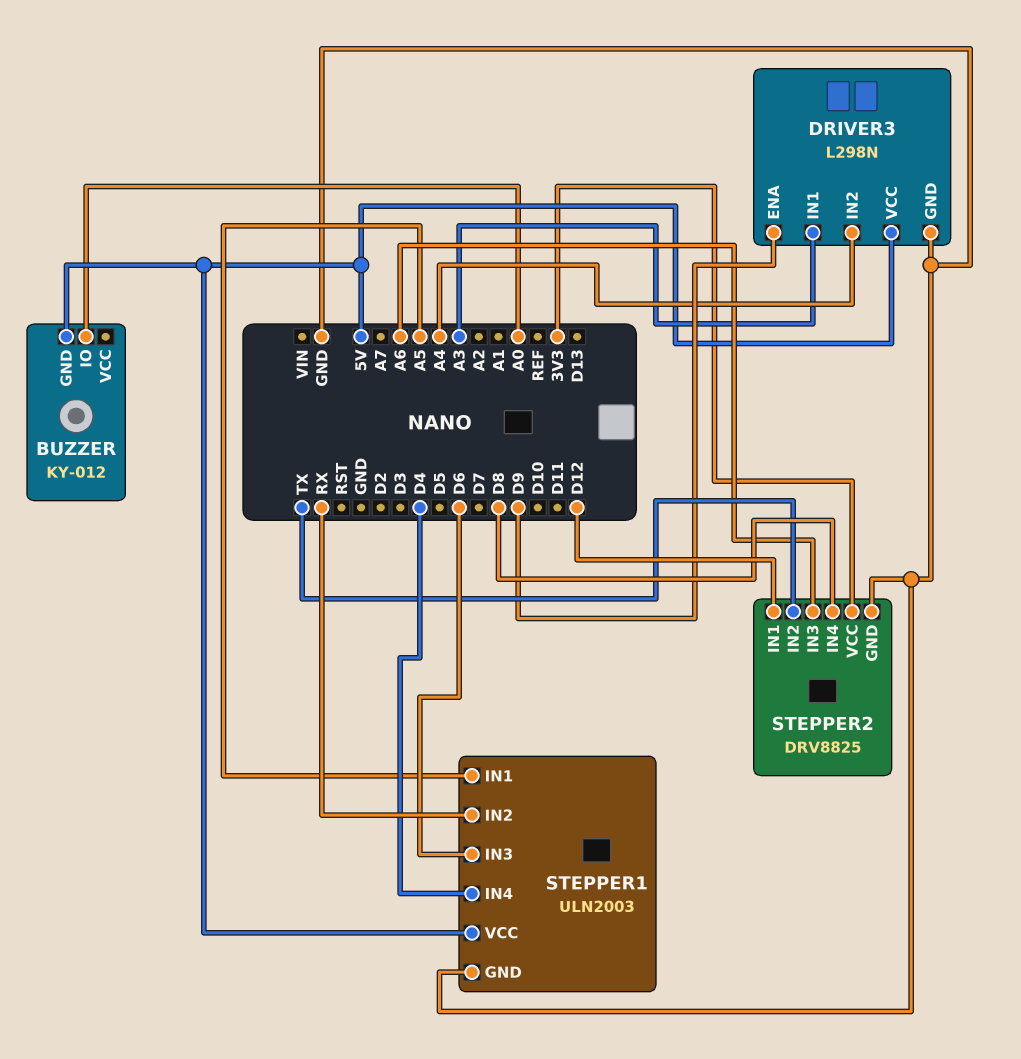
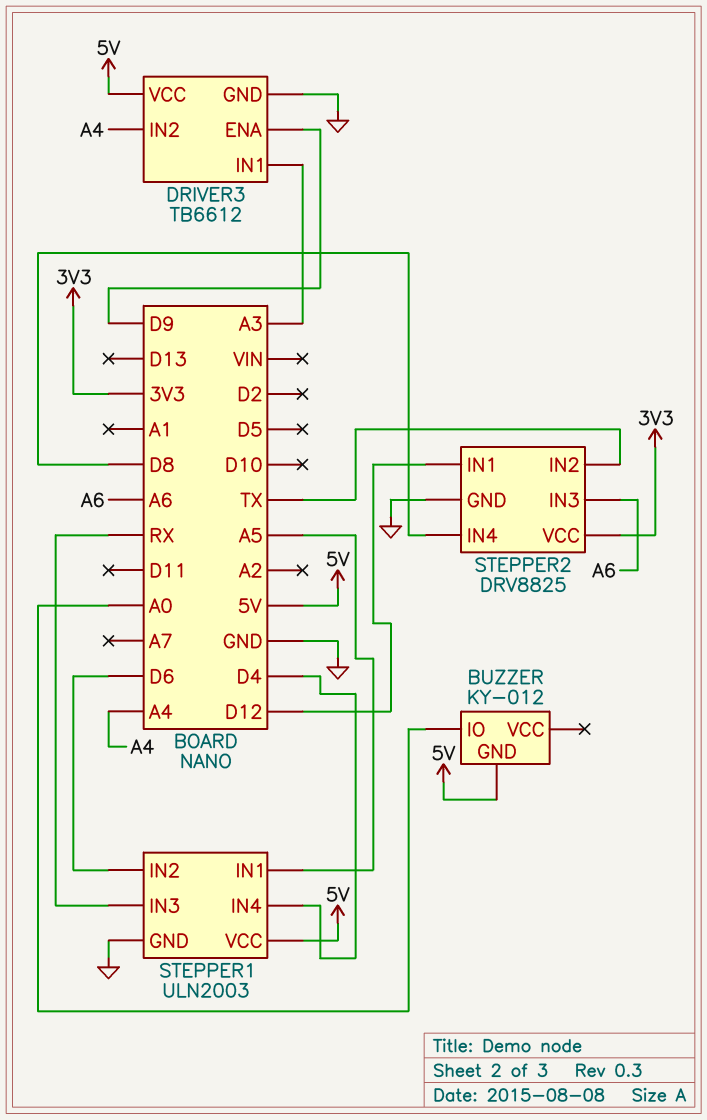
DRIVER3: L298N -> TB6612
STEPPER1 pin IN2: RX -> D6
STEPPER1 pin IN3: D6 -> RX

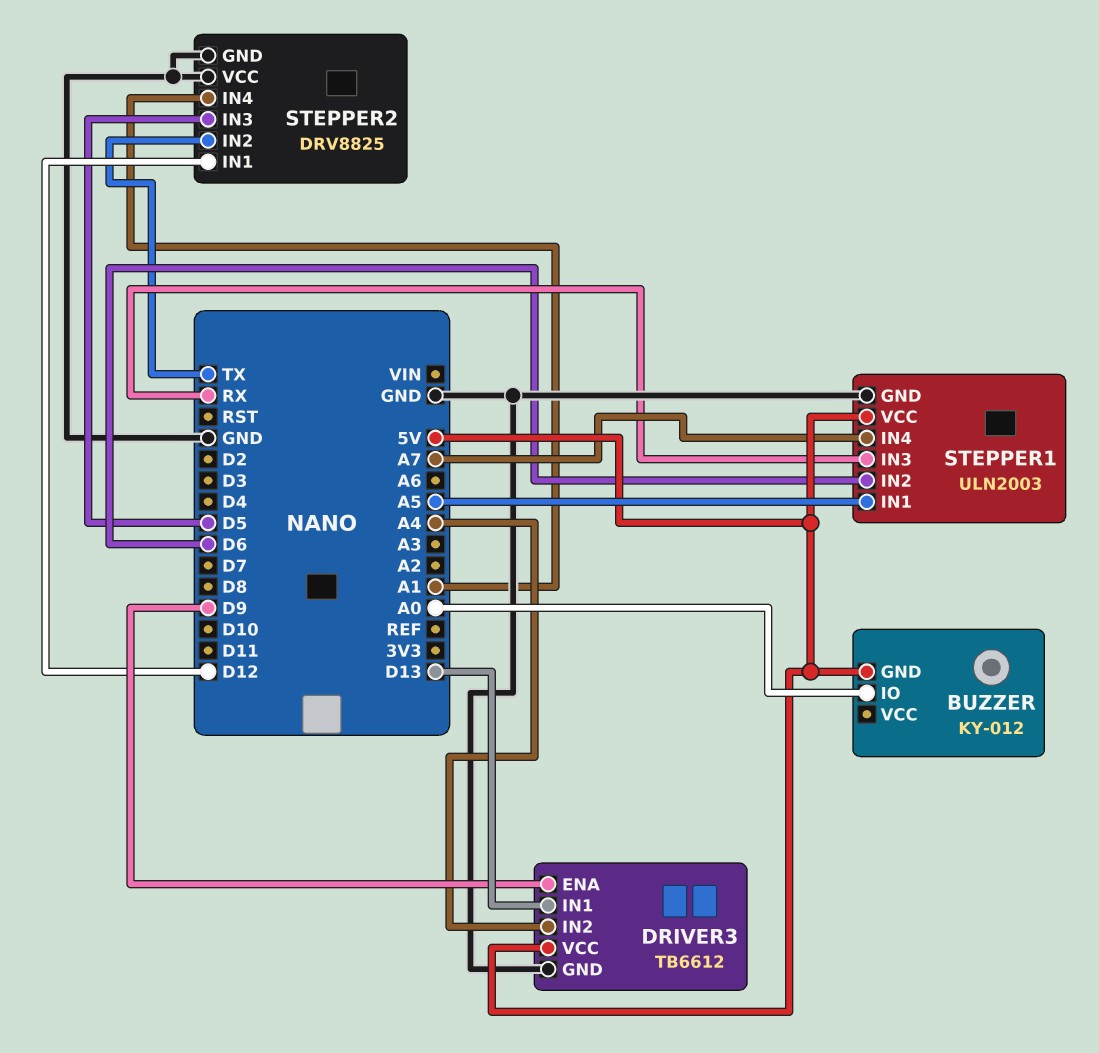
DRIVER3 pin IN1: A3 -> D13
STEPPER1 pin IN4: D4 -> A7
STEPPER2 pin IN3: A6 -> D5
STEPPER2 pin IN4: D8 -> A1
STEPPER2 pin VCC: 3V3 -> GND

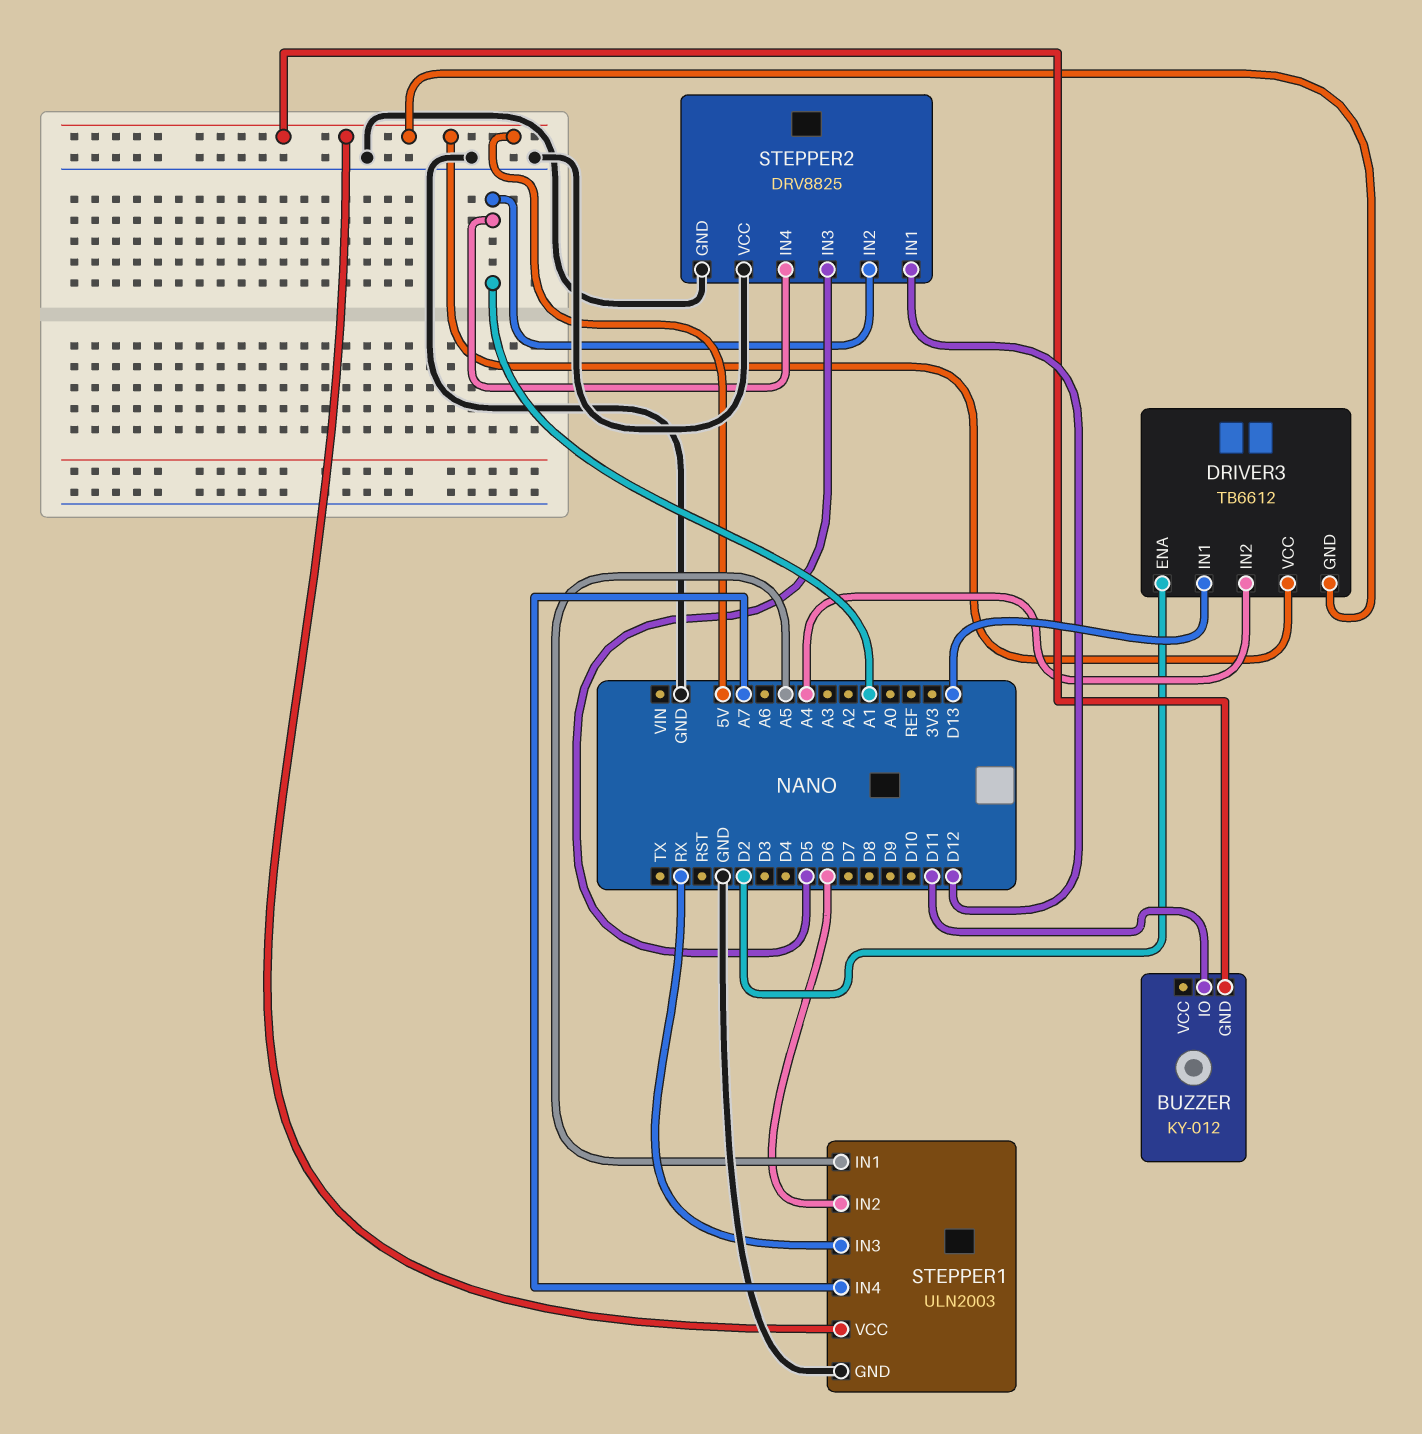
BUZZER pin IO: A0 -> D11
DRIVER3 pin ENA: D9 -> D2
DRIVER3 pin GND: GND -> 5V
STEPPER2 pin IN2: TX -> A1

